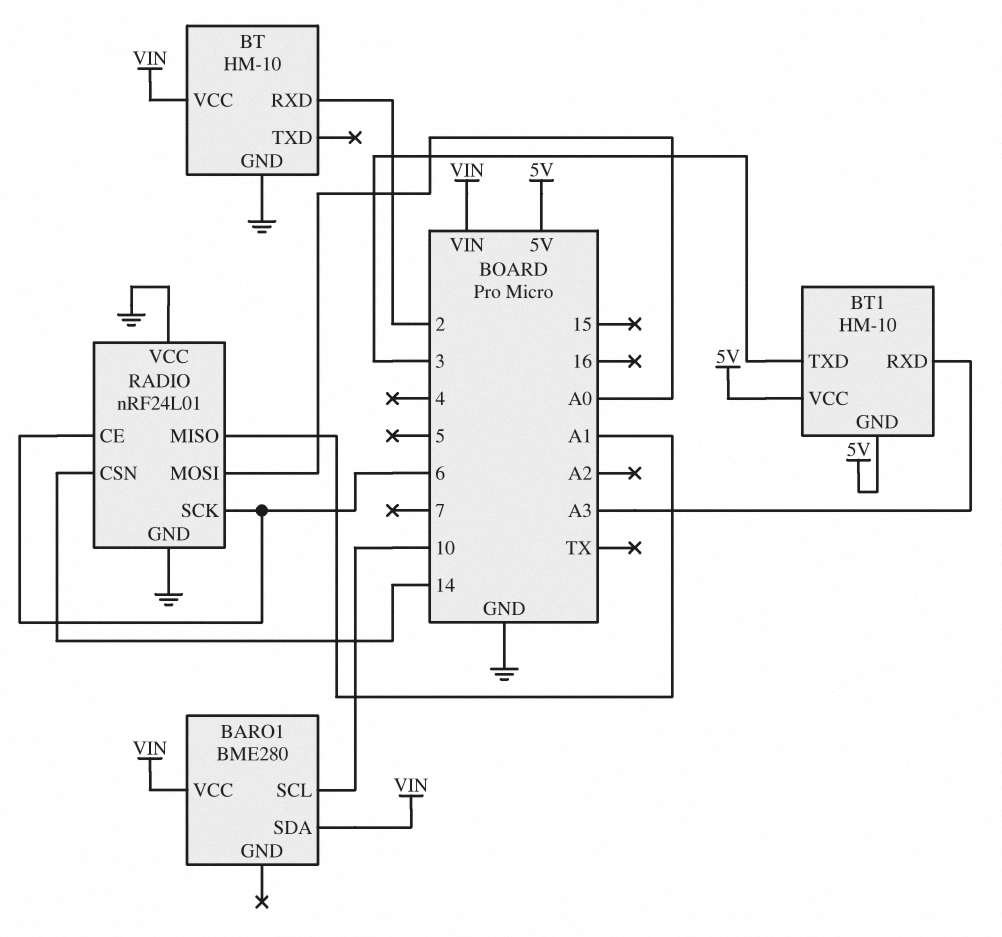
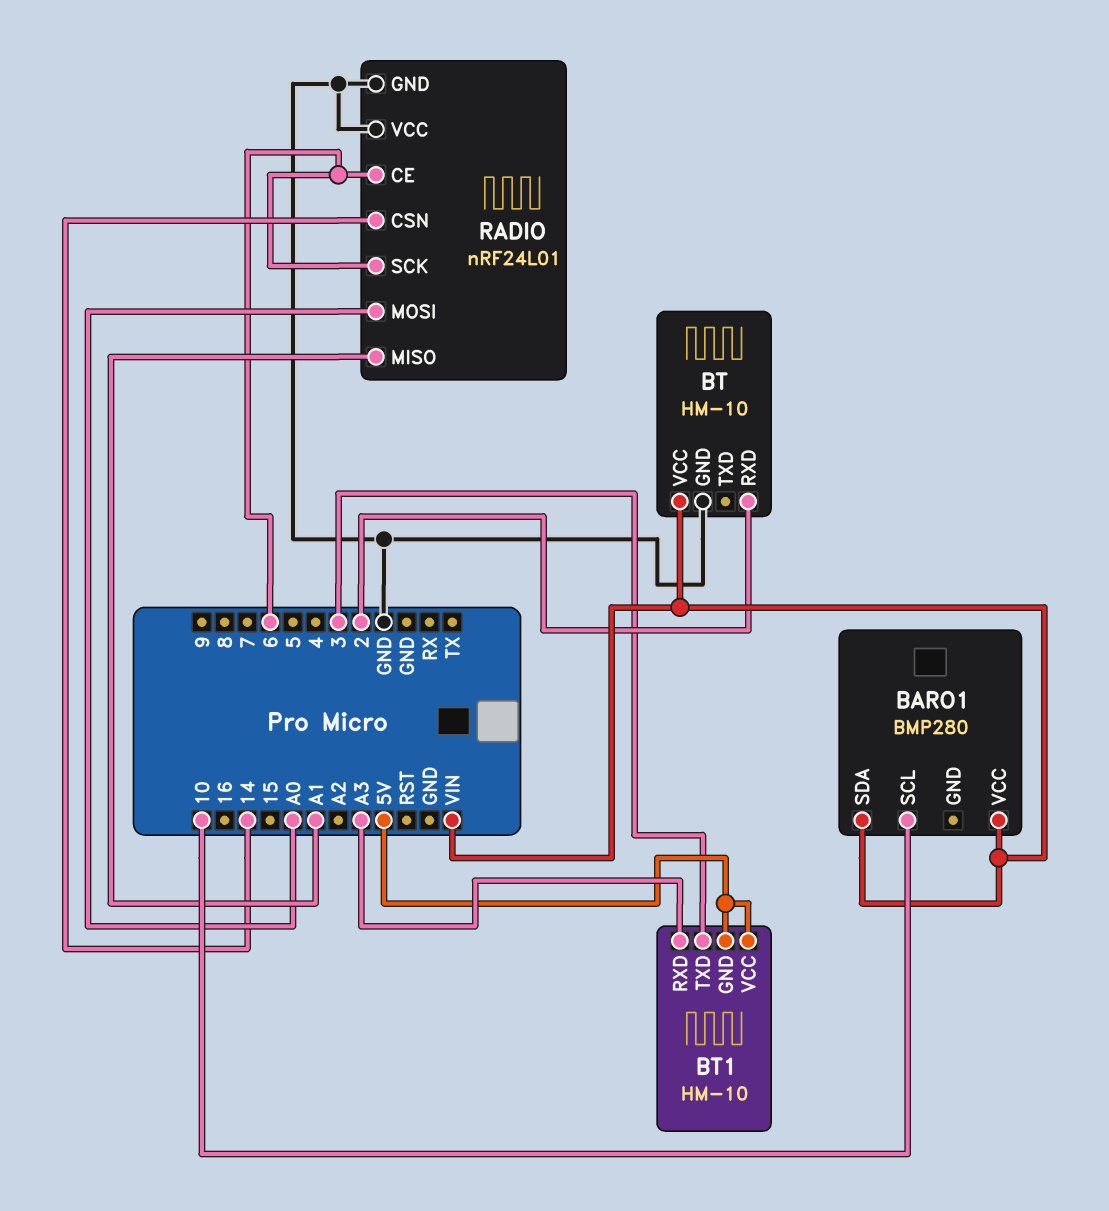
BARO1: BME280 -> BMP280

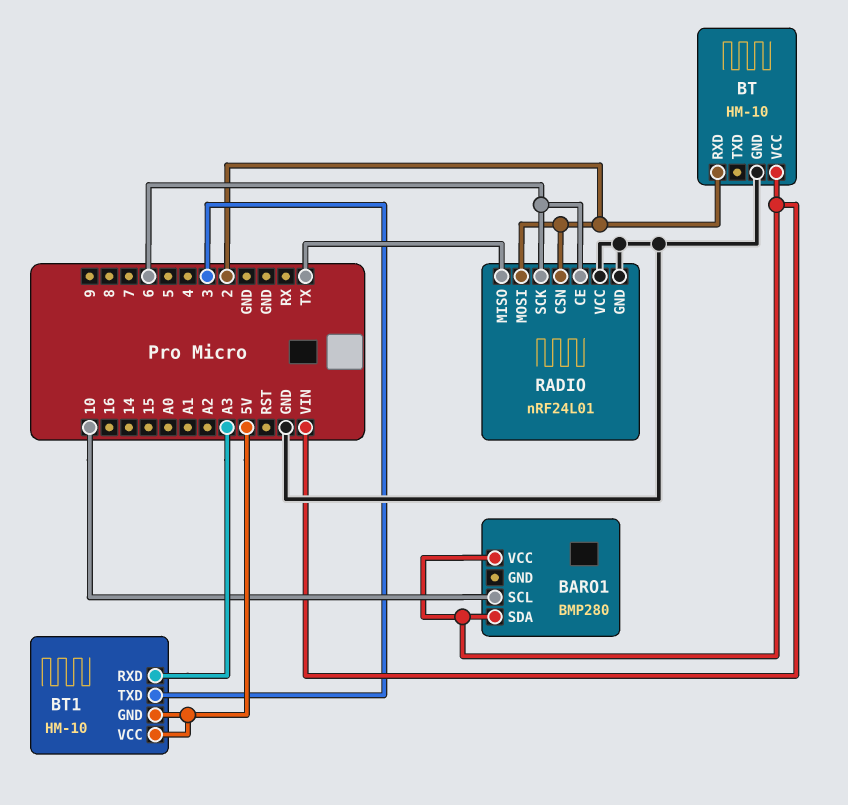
RADIO pin CSN: 14 -> 2
RADIO pin MISO: A1 -> TX
RADIO pin MOSI: A0 -> 2

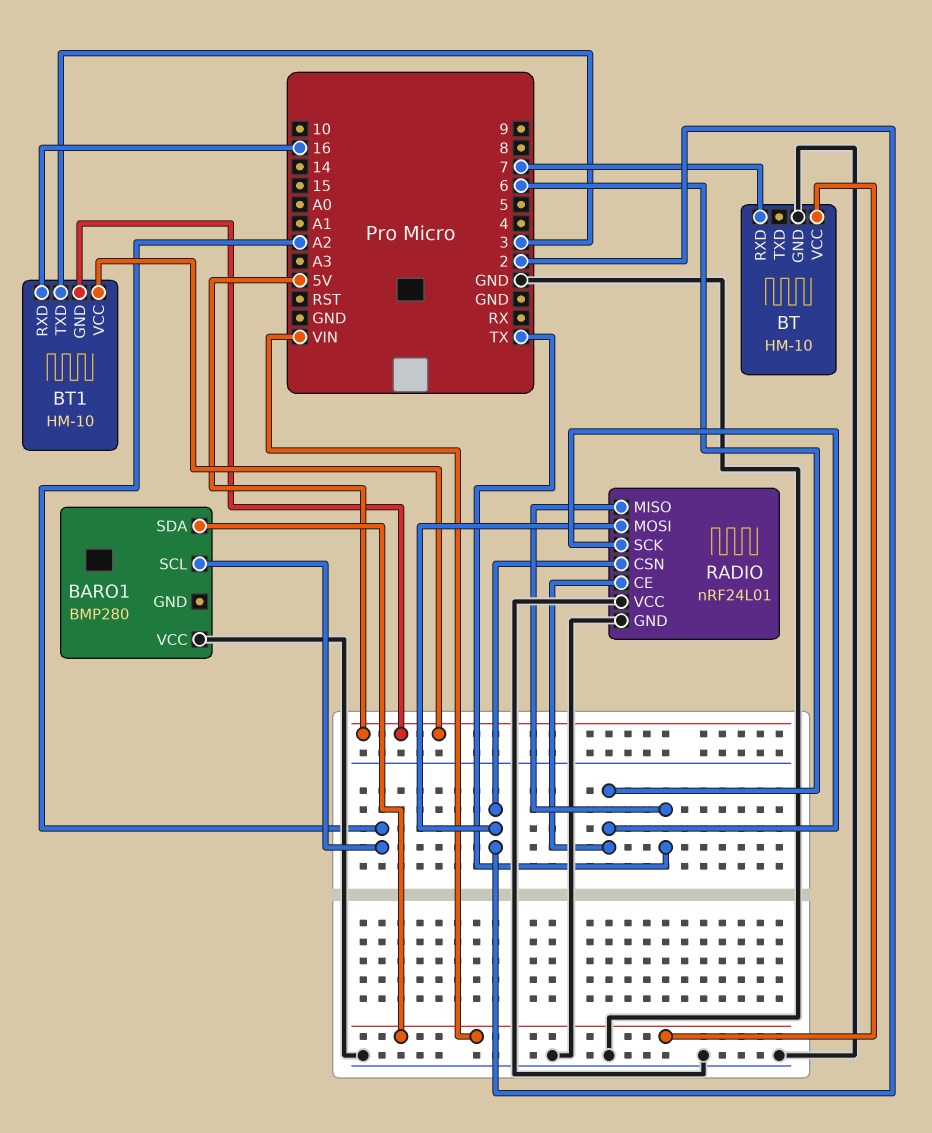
BARO1 pin SCL: 10 -> A2
BARO1 pin VCC: VIN -> GND
BT pin RXD: 2 -> 7
BT1 pin RXD: A3 -> 16

